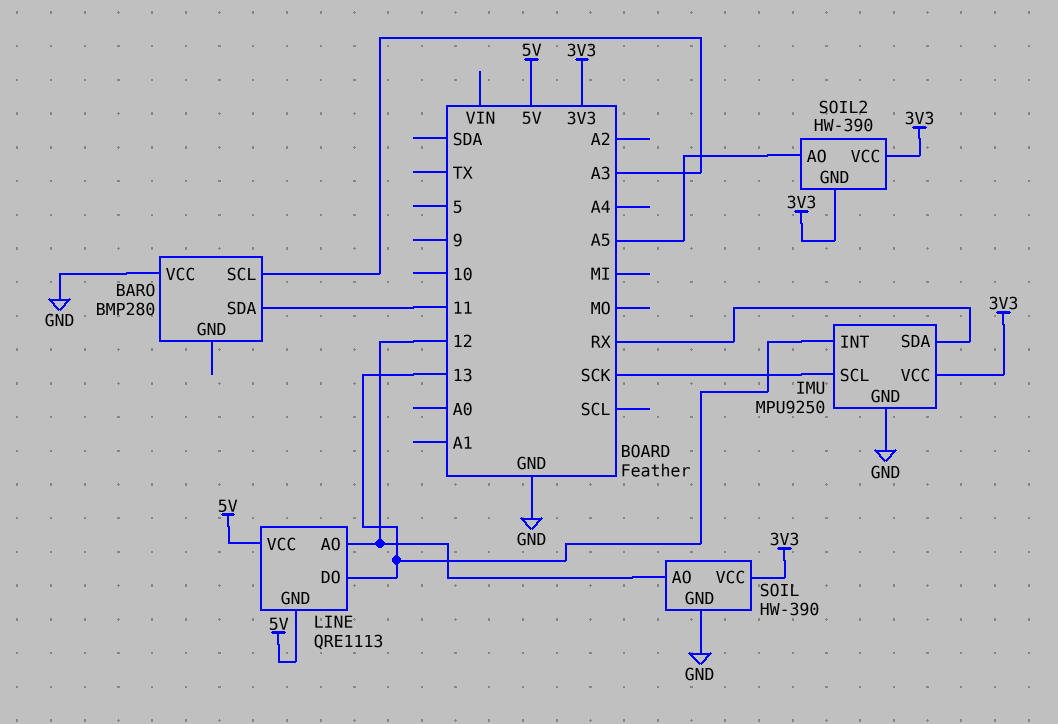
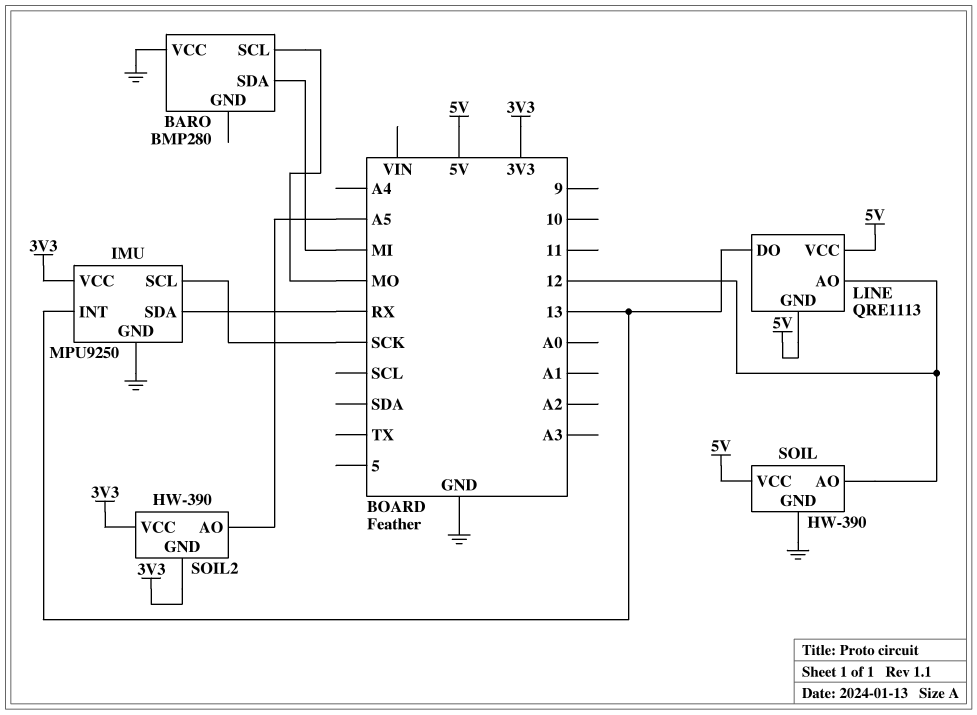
BARO pin SCL: A3 -> MO
BARO pin SDA: 11 -> MI
SOIL pin VCC: 3V3 -> 5V

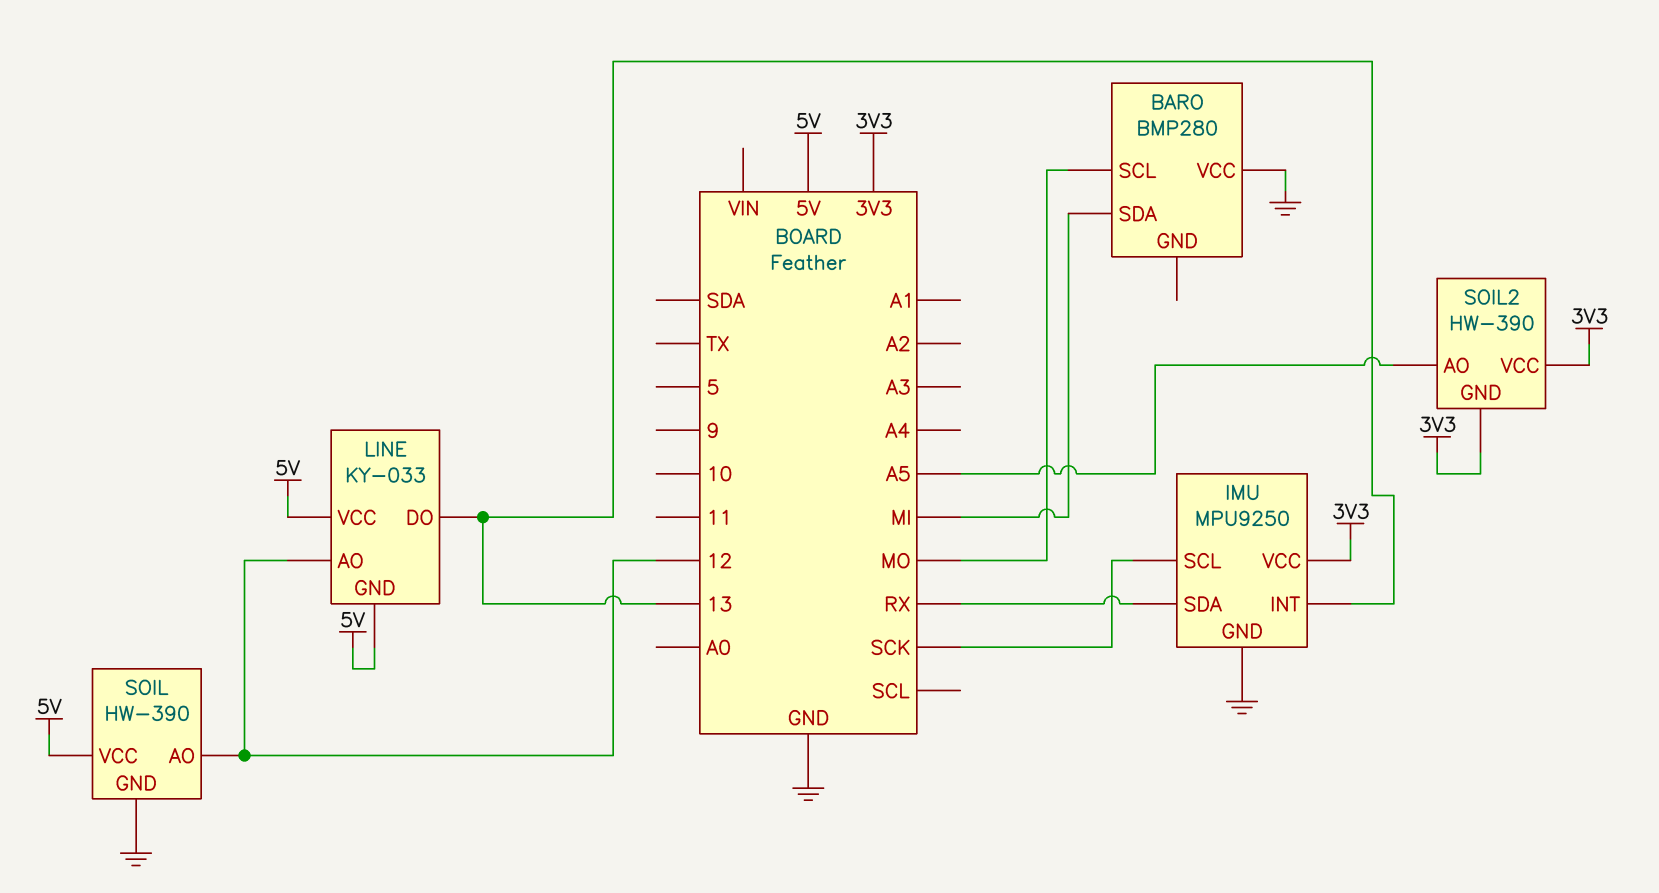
LINE: QRE1113 -> KY-033

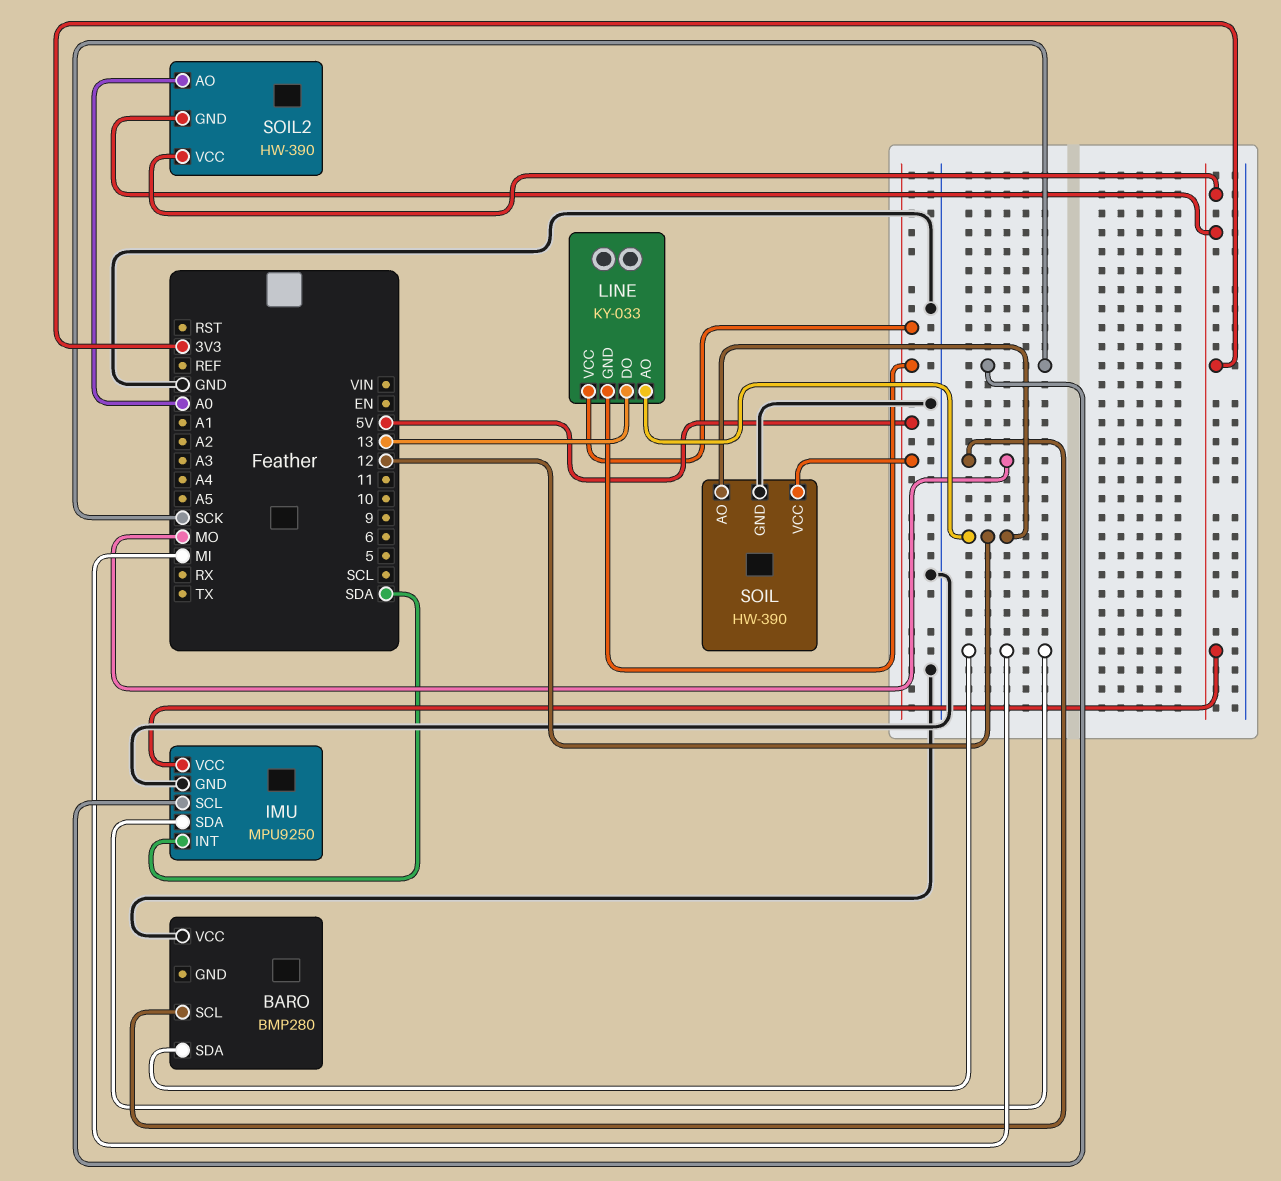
IMU pin INT: 13 -> SDA
IMU pin SDA: RX -> MI
SOIL2 pin AO: A5 -> A0

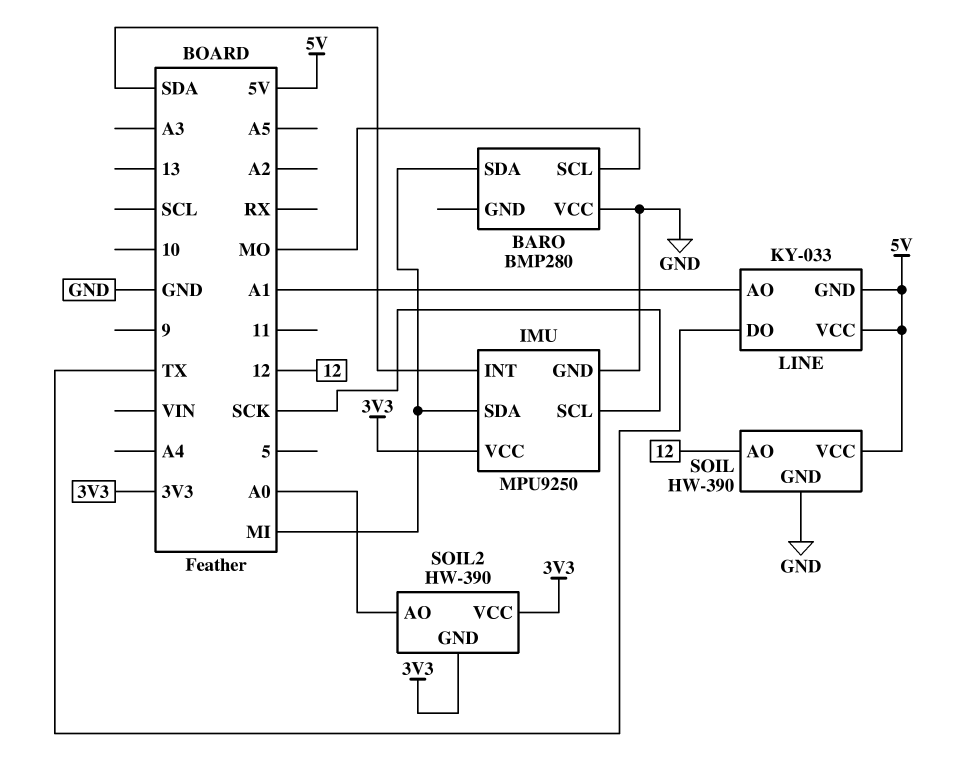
LINE pin AO: 12 -> A1
LINE pin DO: 13 -> TX

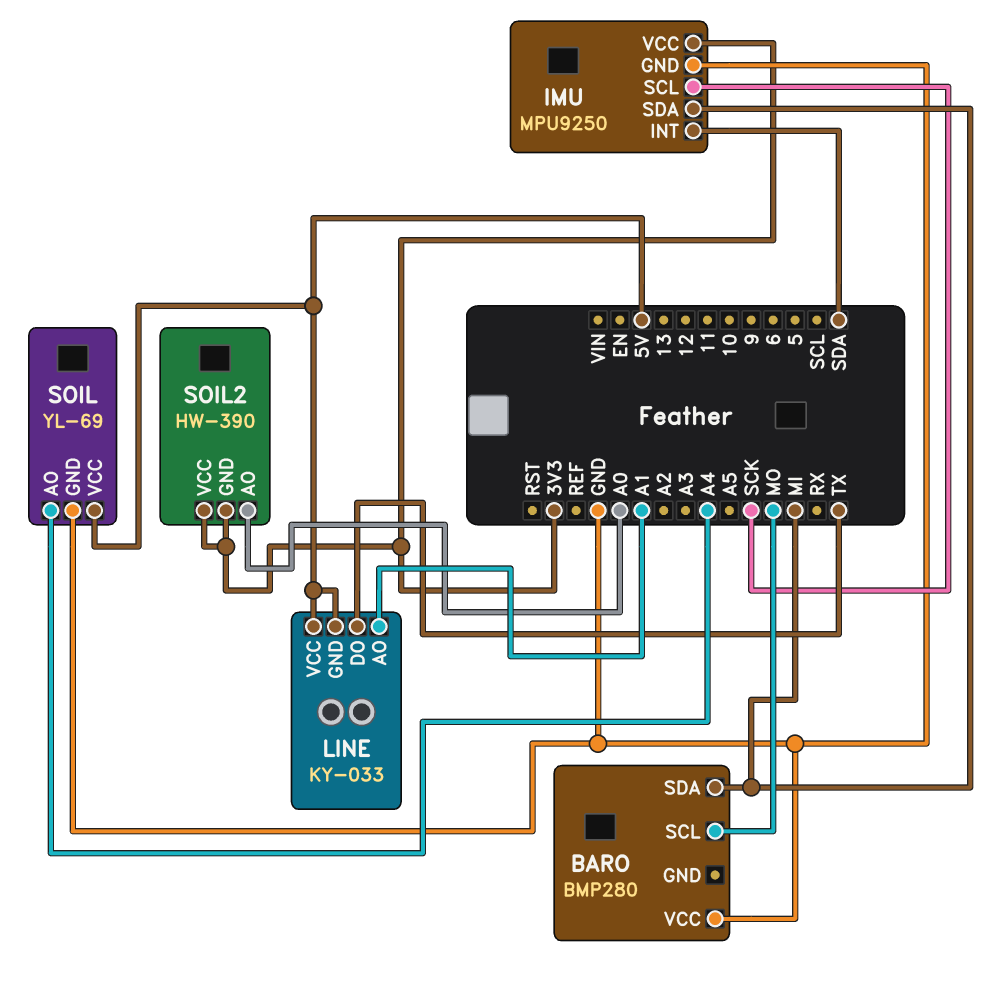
SOIL: HW-390 -> YL-69
SOIL pin AO: 12 -> A4

